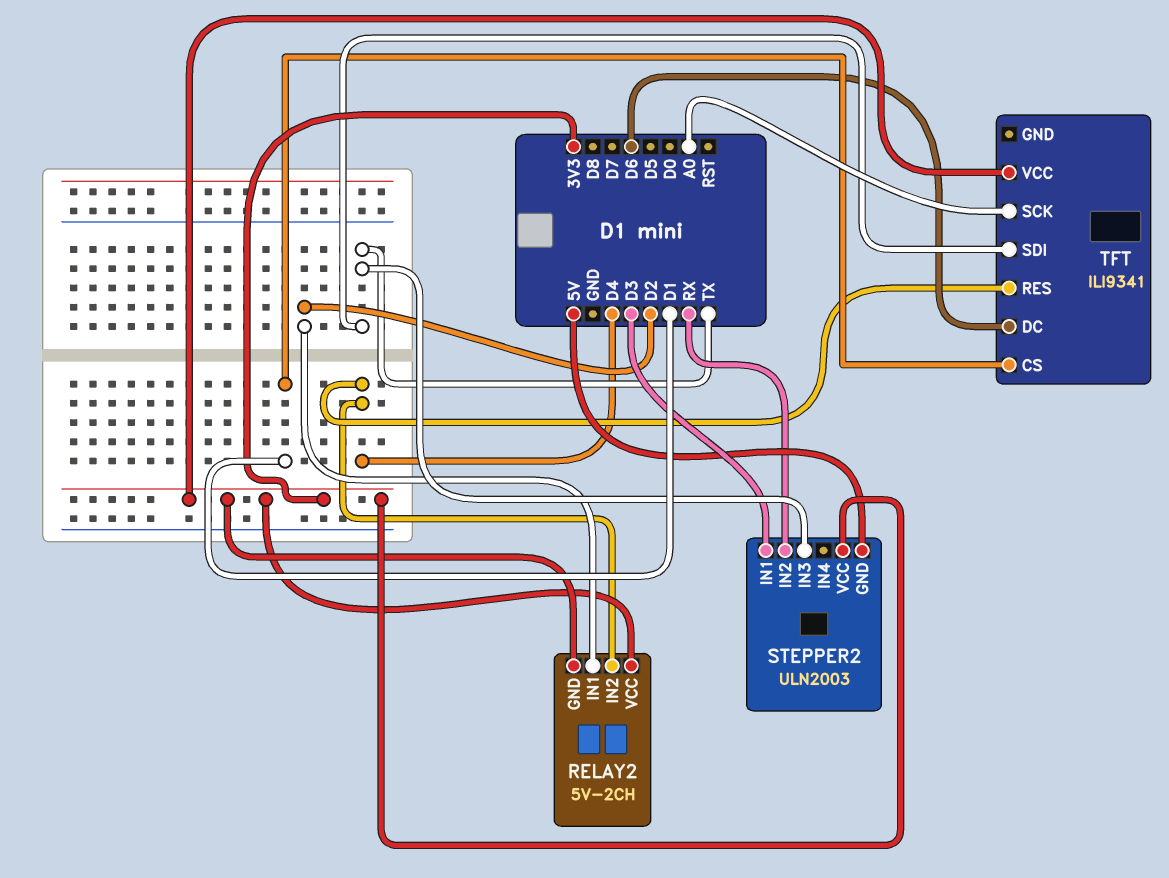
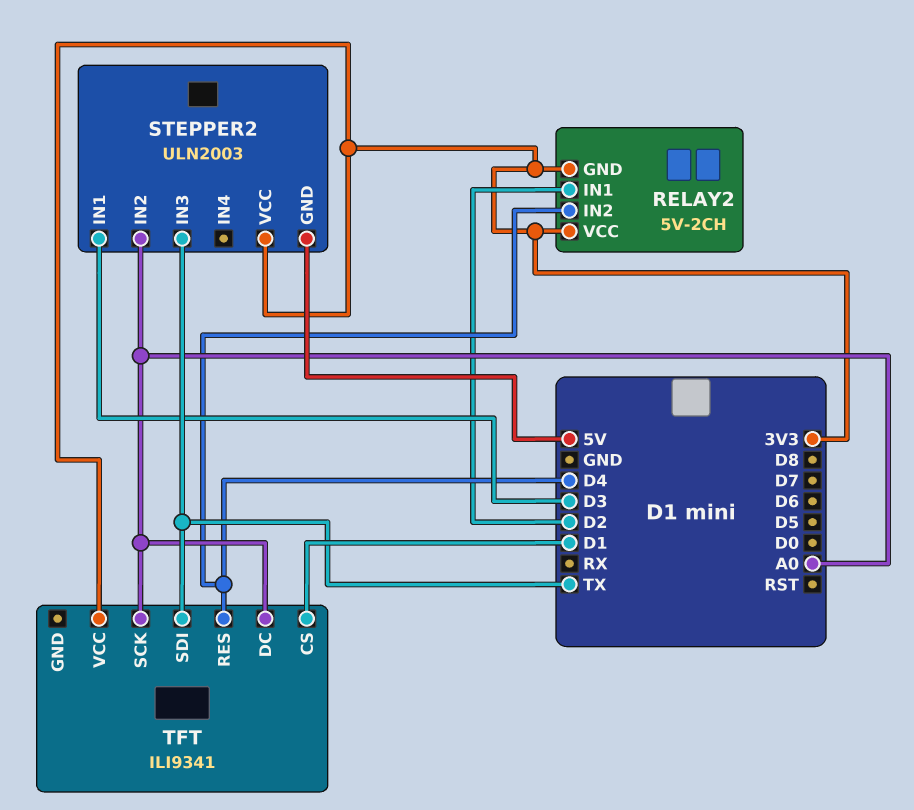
STEPPER2 pin IN2: RX -> A0
TFT pin DC: D6 -> A0

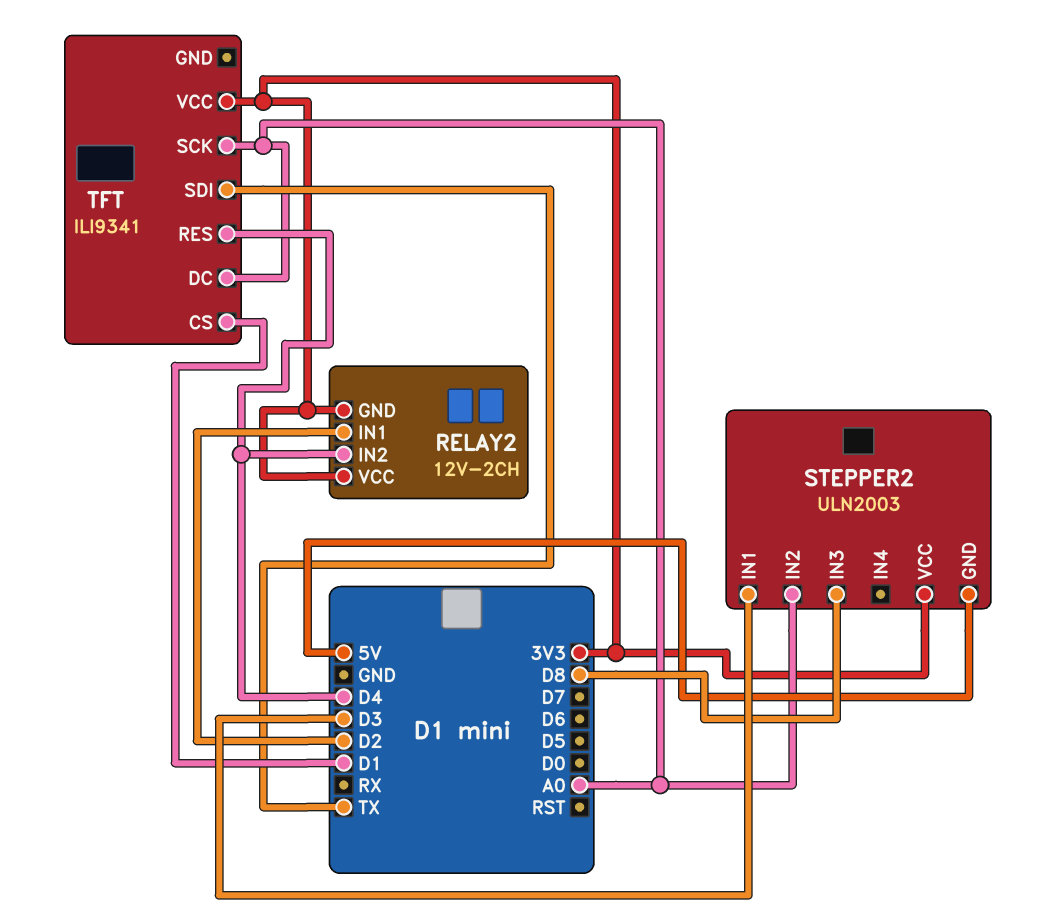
RELAY2: 5V-2CH -> 12V-2CH
STEPPER2 pin IN3: TX -> D8

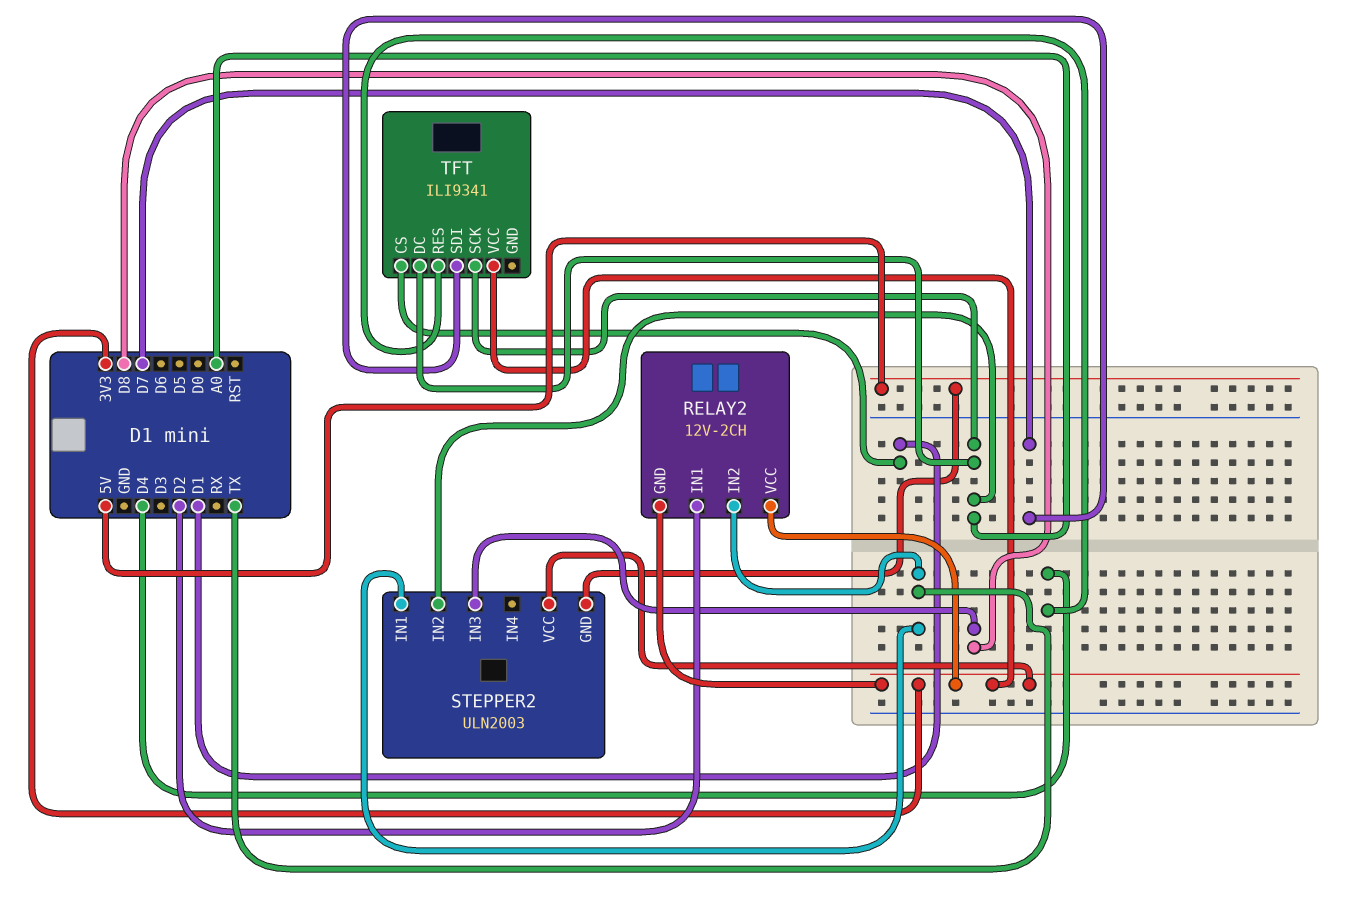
RELAY2 pin IN2: D4 -> TX
STEPPER2 pin IN1: D3 -> TX
TFT pin SDI: TX -> D7

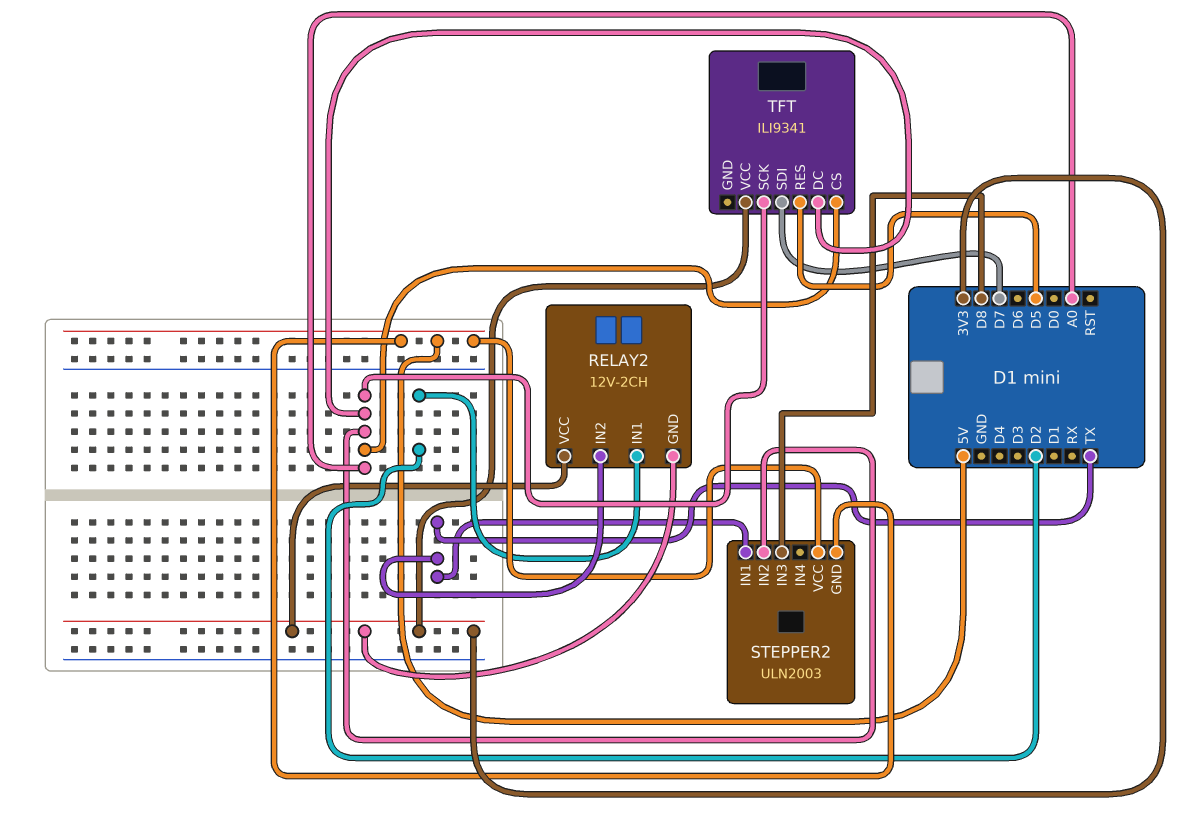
STEPPER2 pin VCC: 3V3 -> 5V
TFT pin CS: D1 -> A0
TFT pin RES: D4 -> D5

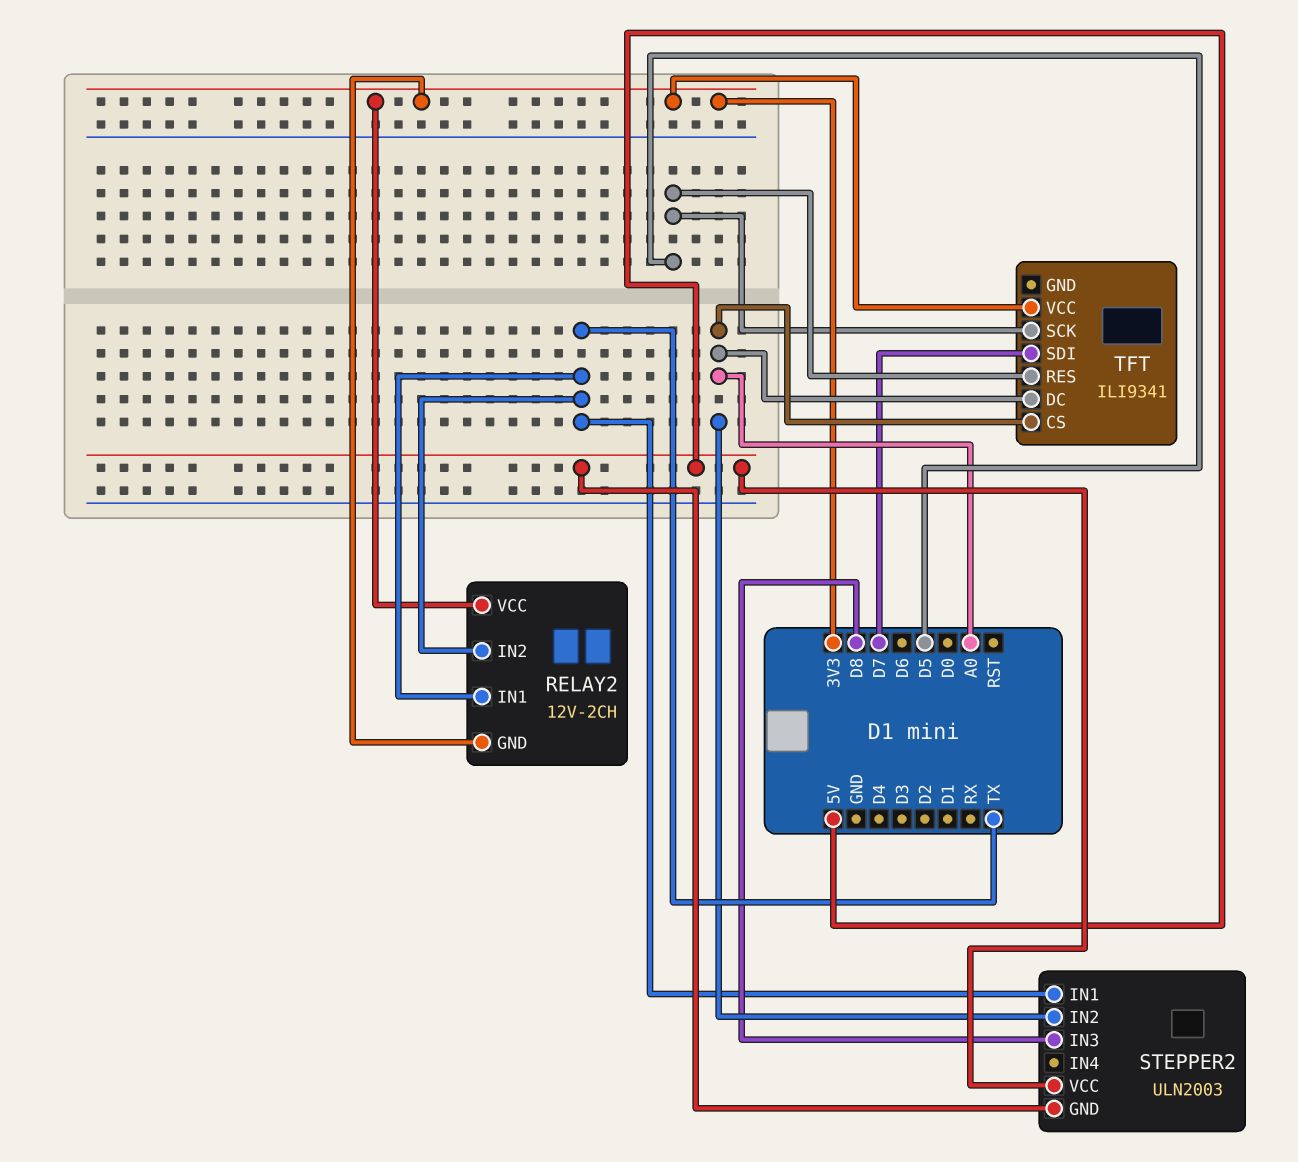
RELAY2 pin IN1: D2 -> TX
TFT pin SCK: A0 -> D5

